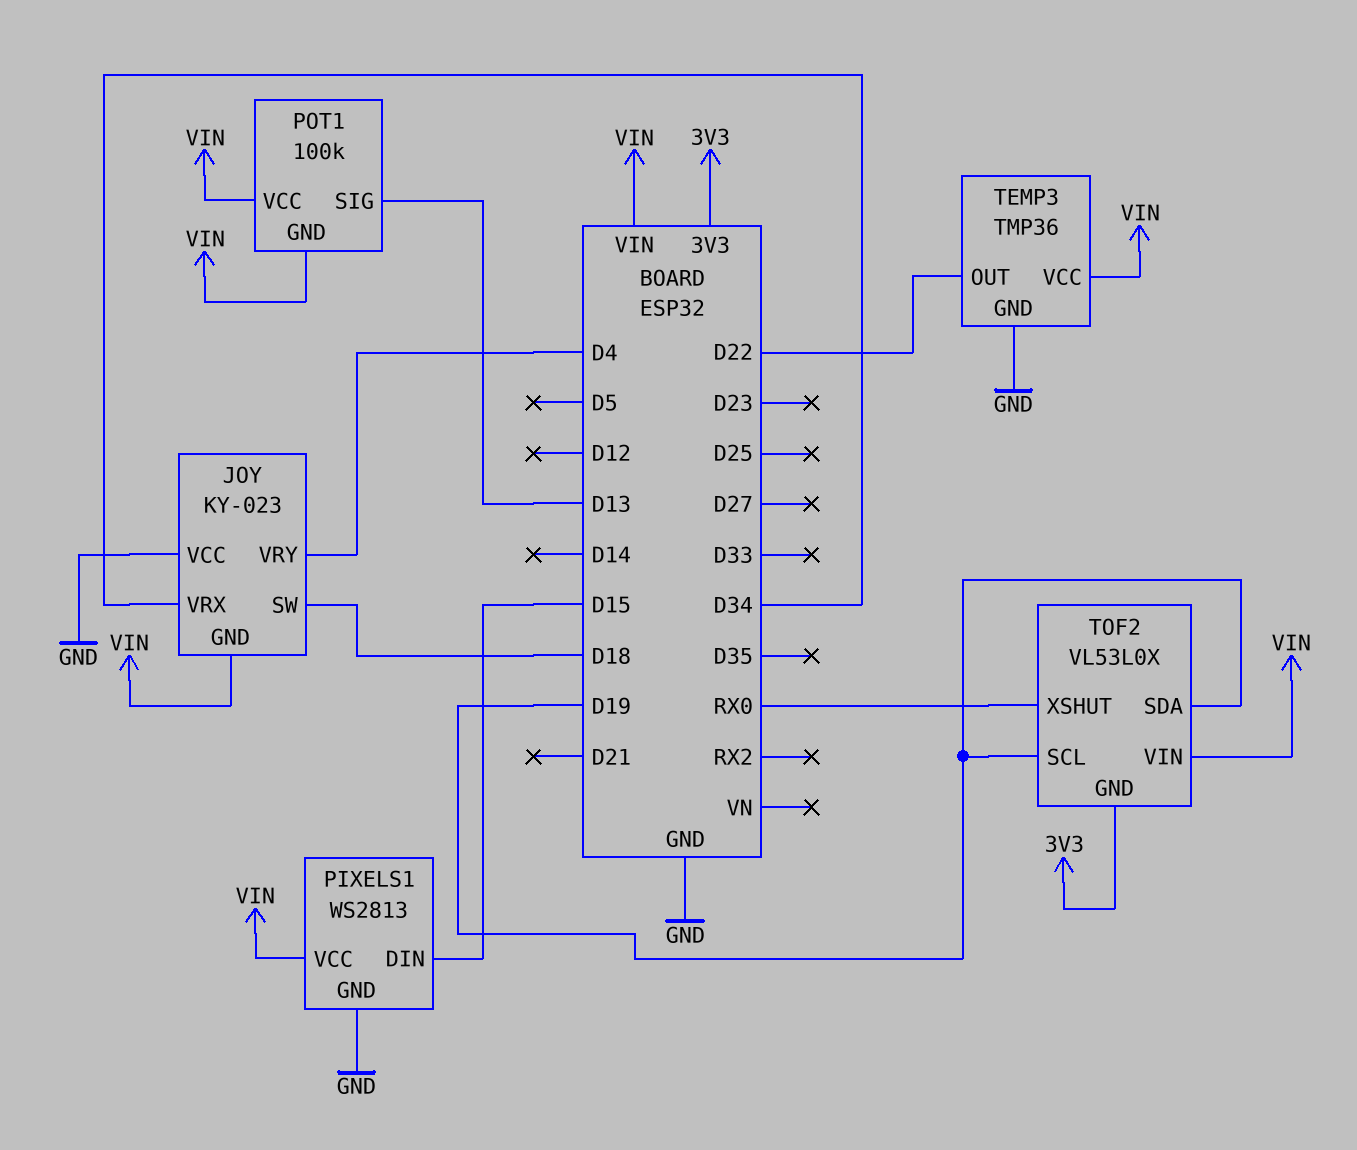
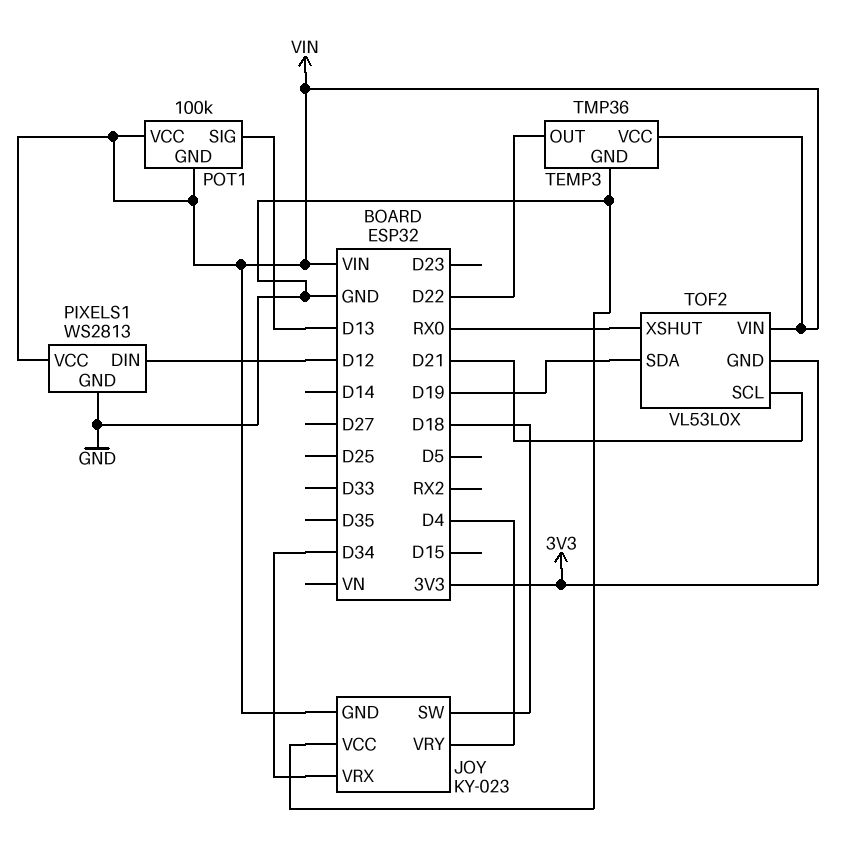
PIXELS1 pin DIN: D15 -> D12
TOF2 pin SCL: D19 -> D21

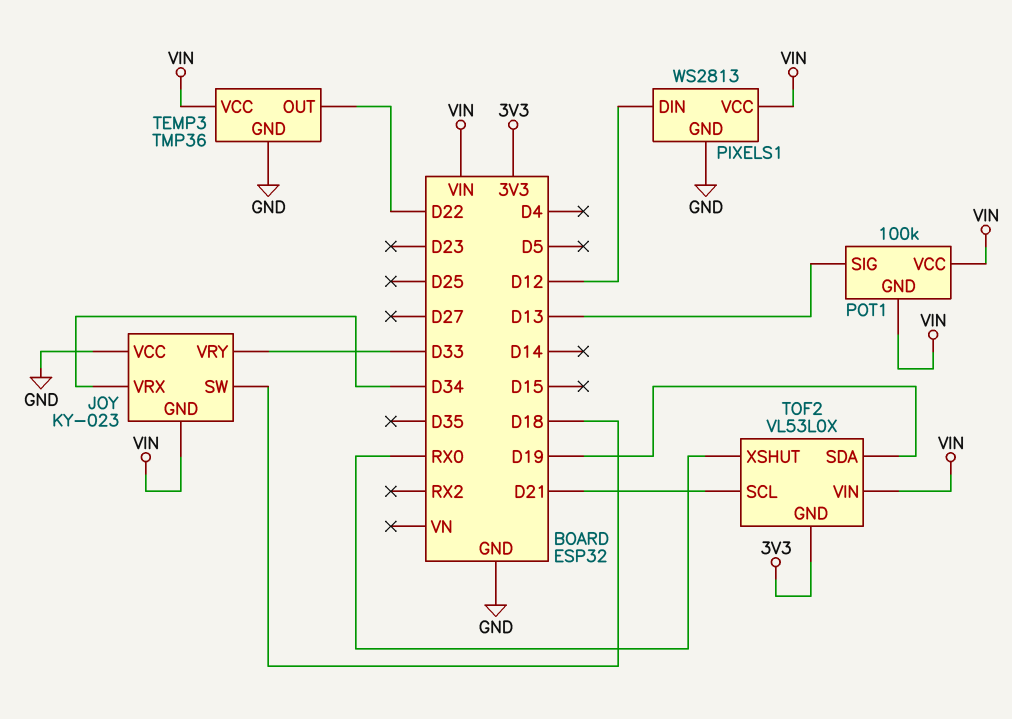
JOY pin VRY: D4 -> D33

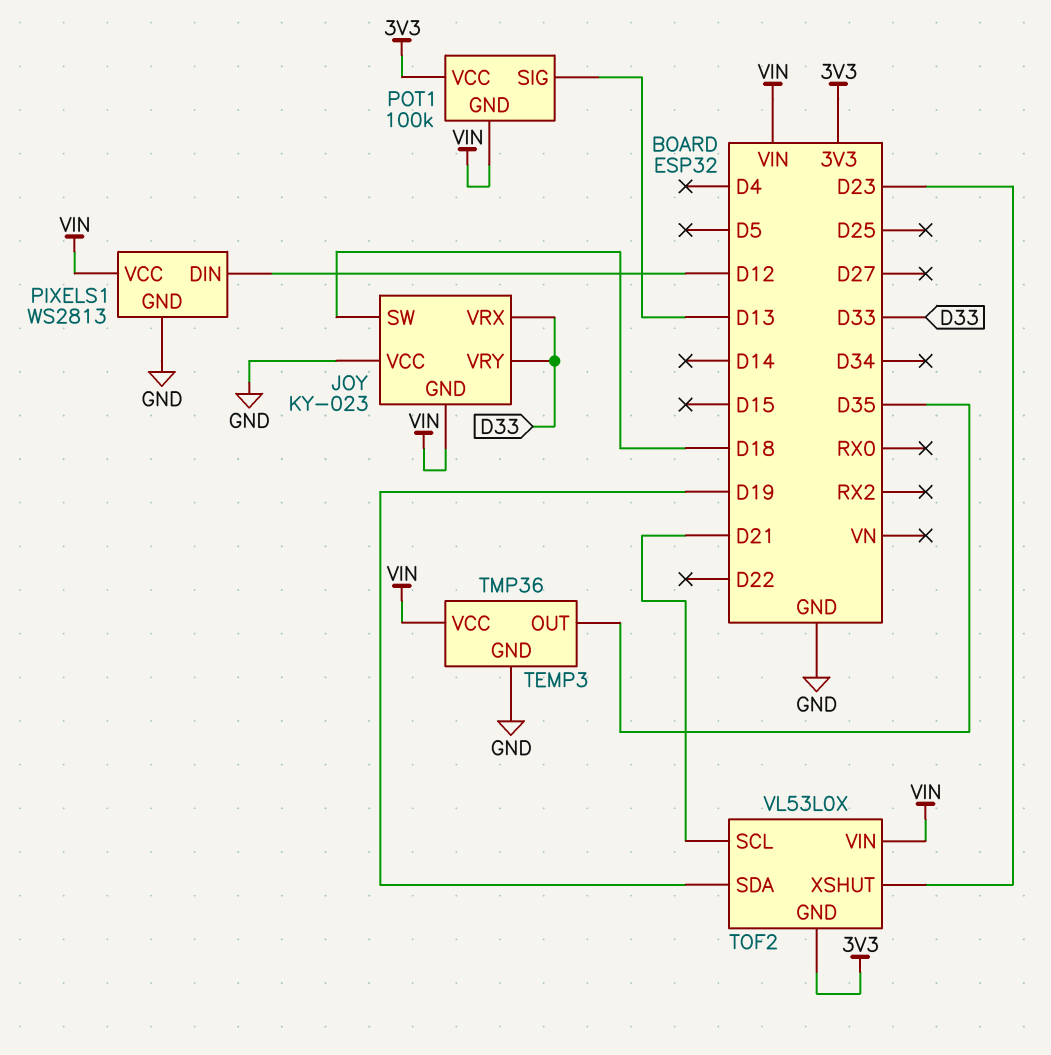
JOY pin VRX: D34 -> D33
POT1 pin VCC: VIN -> 3V3
TEMP3 pin OUT: D22 -> D35
TOF2 pin XSHUT: RX0 -> D23

